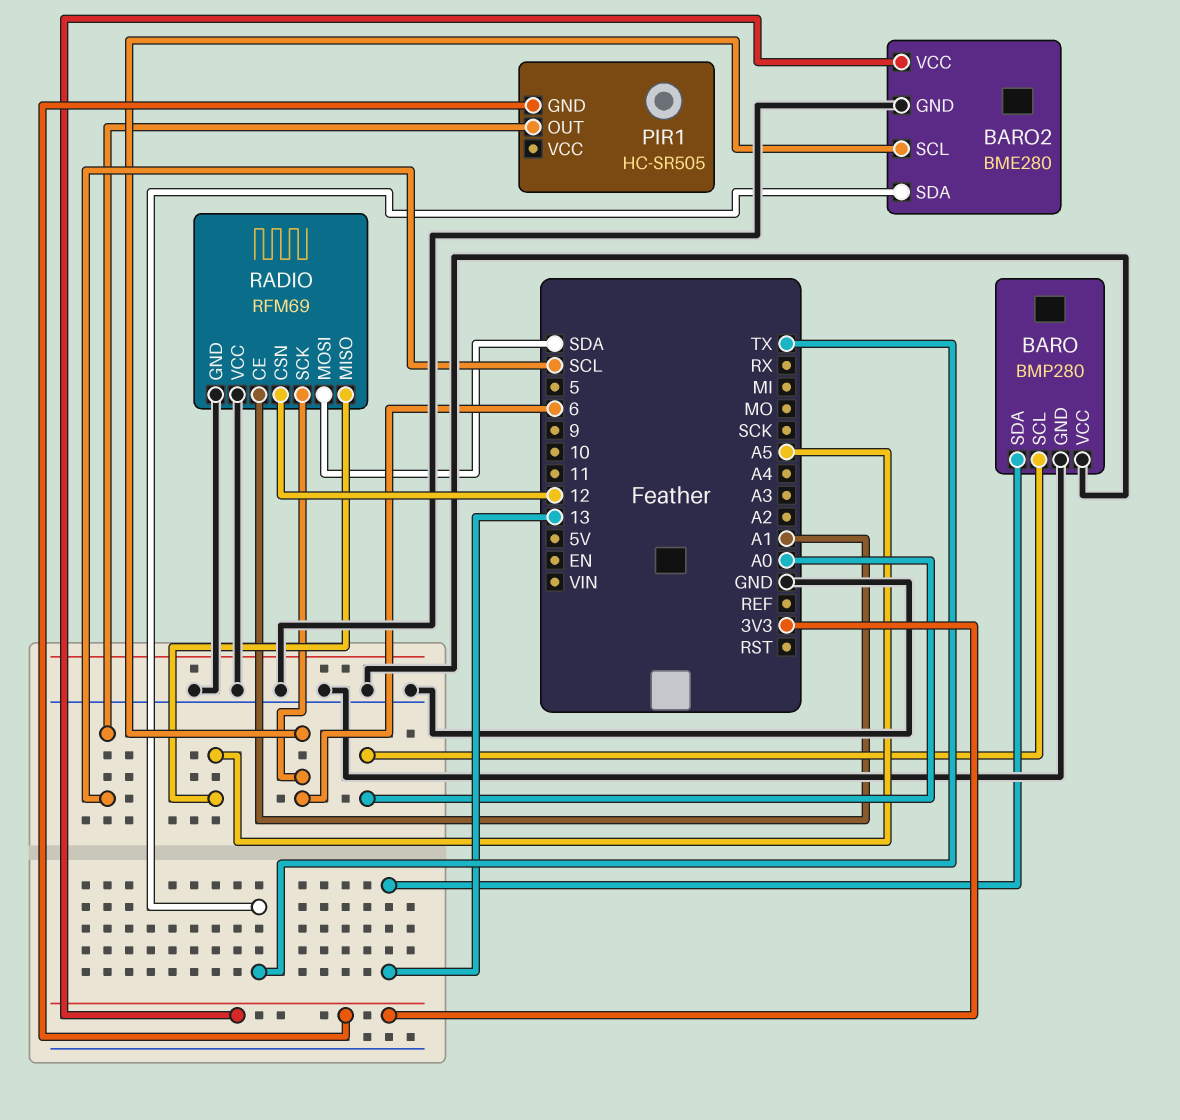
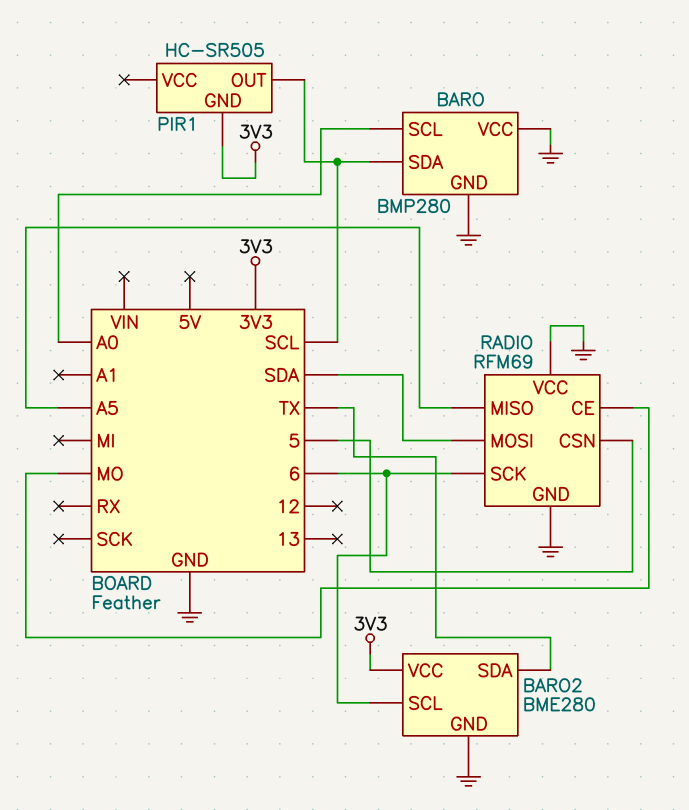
BARO pin SDA: 13 -> SCL
RADIO pin CE: A1 -> MO
RADIO pin CSN: 12 -> 5

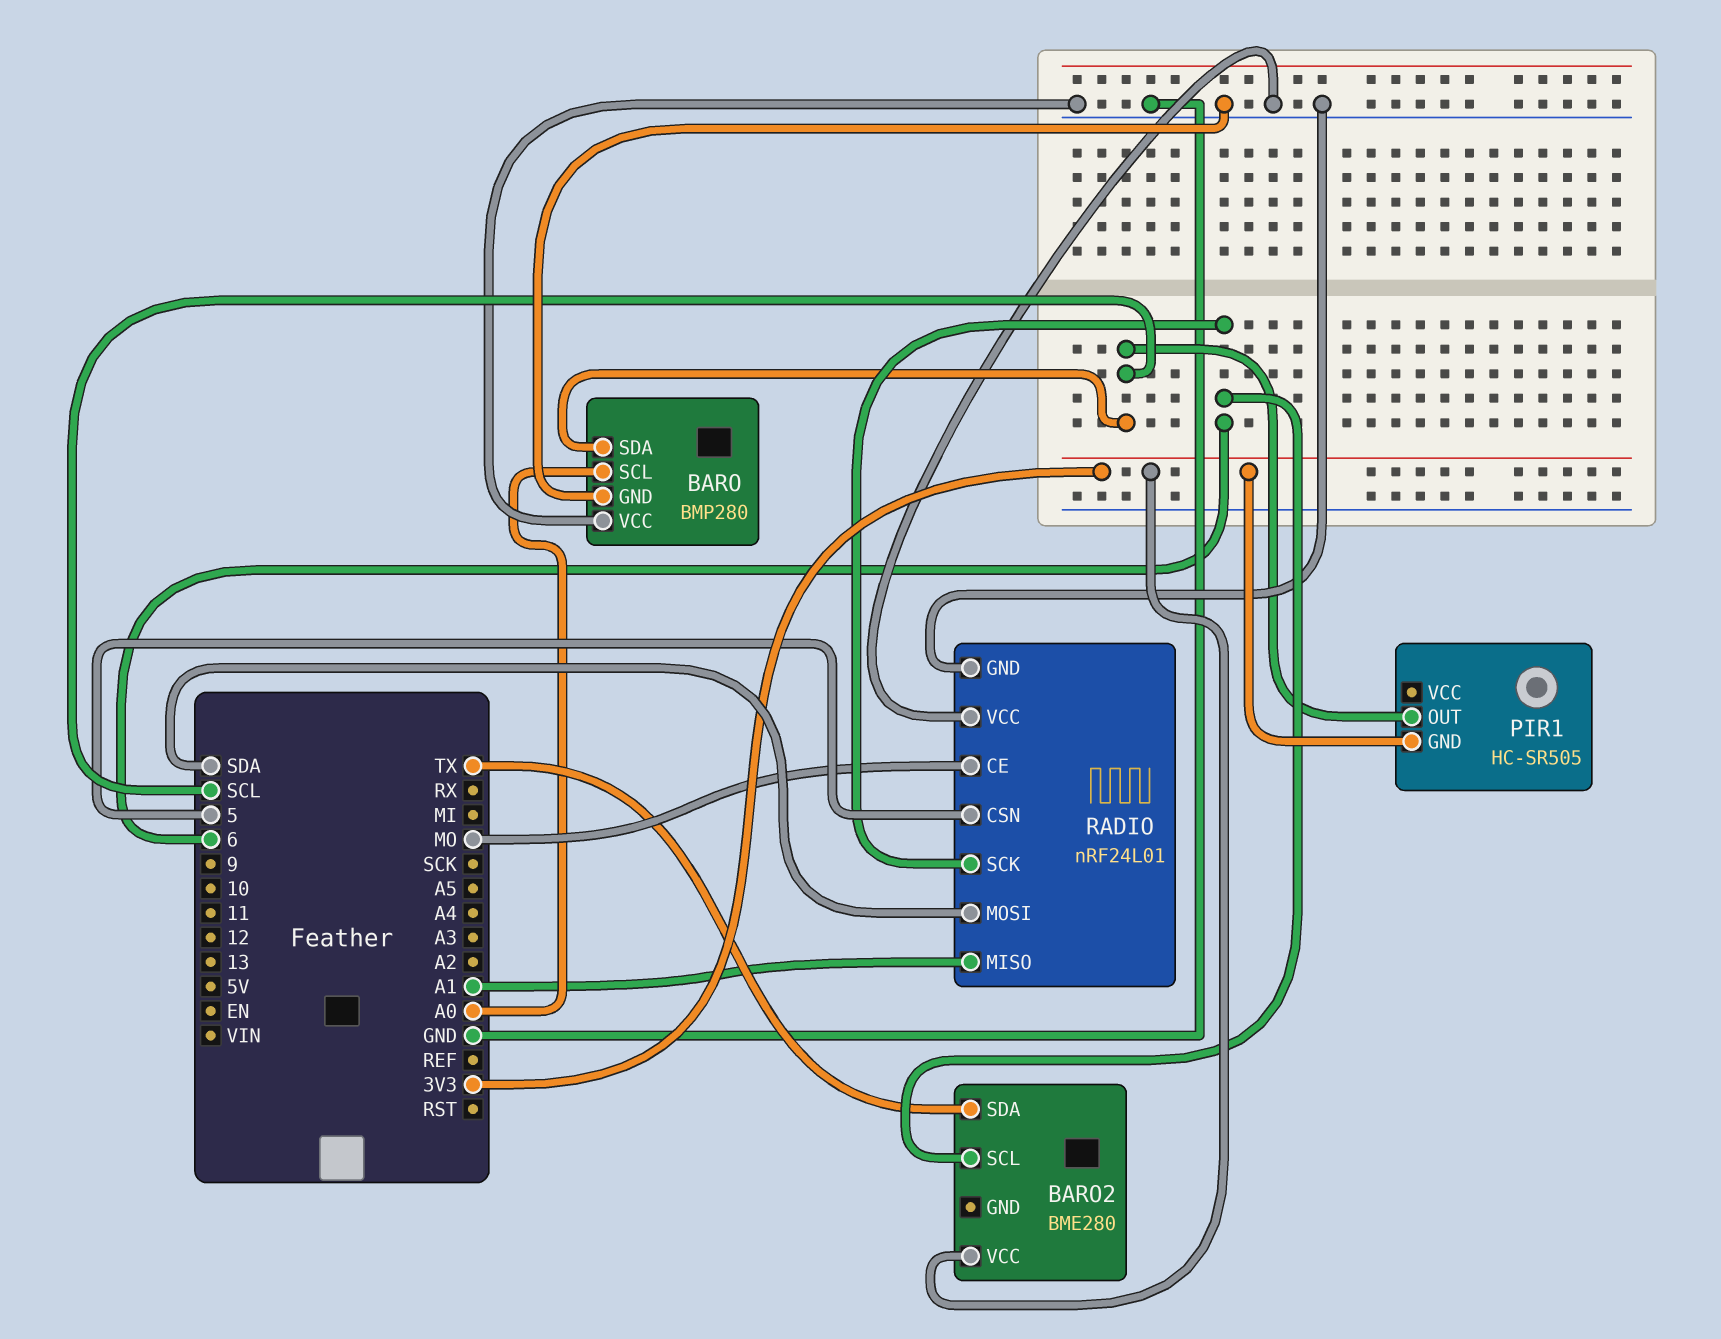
BARO2 pin GND: GND -> none
RADIO: RFM69 -> nRF24L01
RADIO pin MISO: A5 -> A1

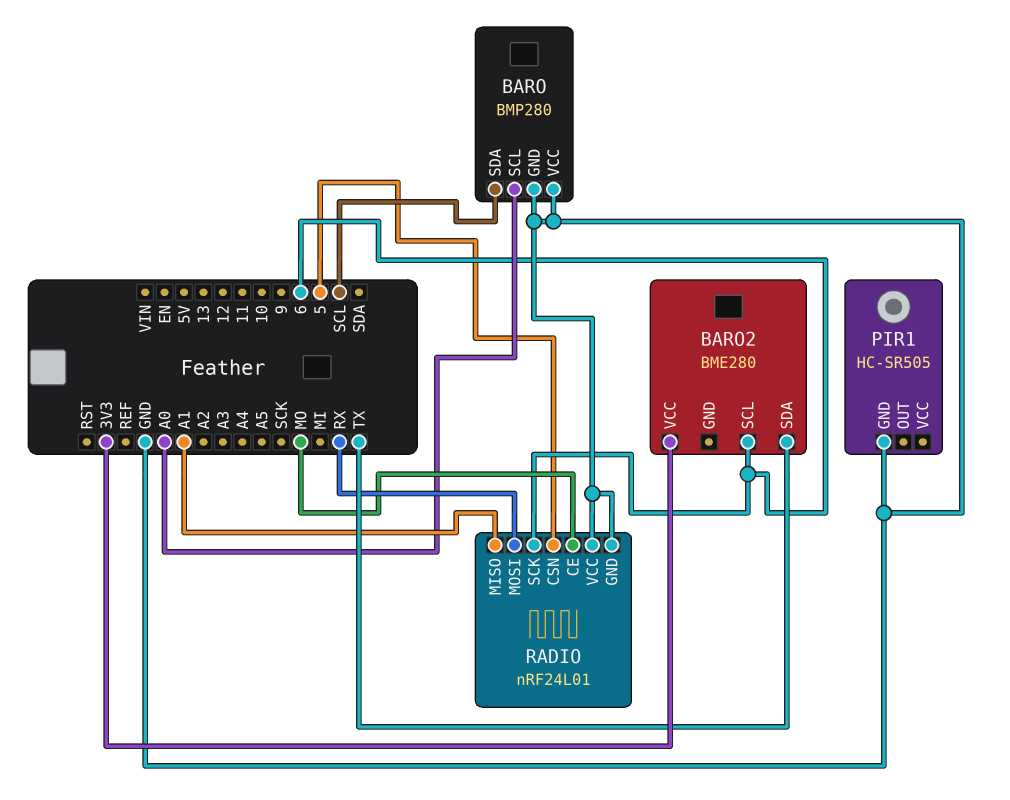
PIR1 pin GND: 3V3 -> GND
PIR1 pin OUT: SCL -> none
RADIO pin MOSI: SDA -> RX

